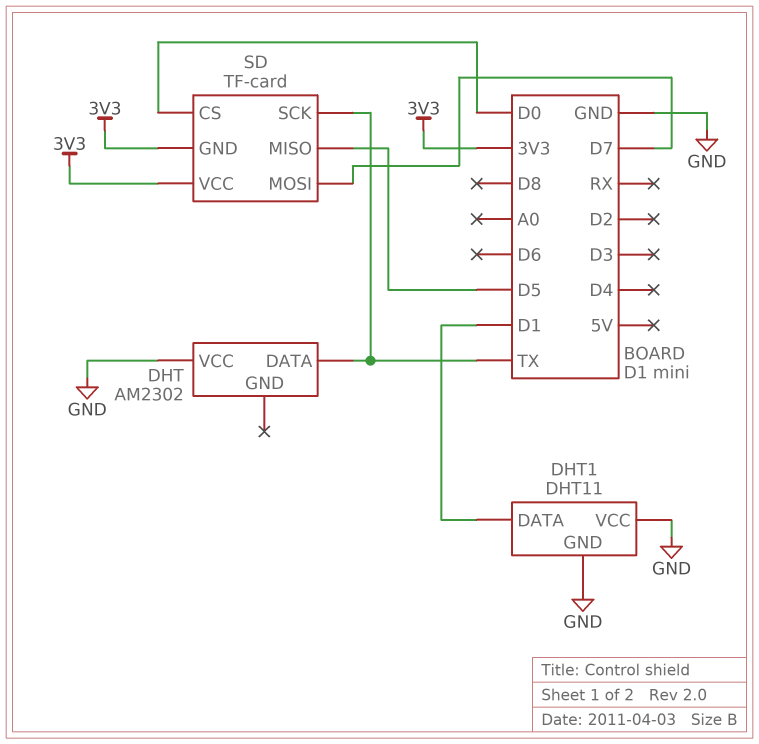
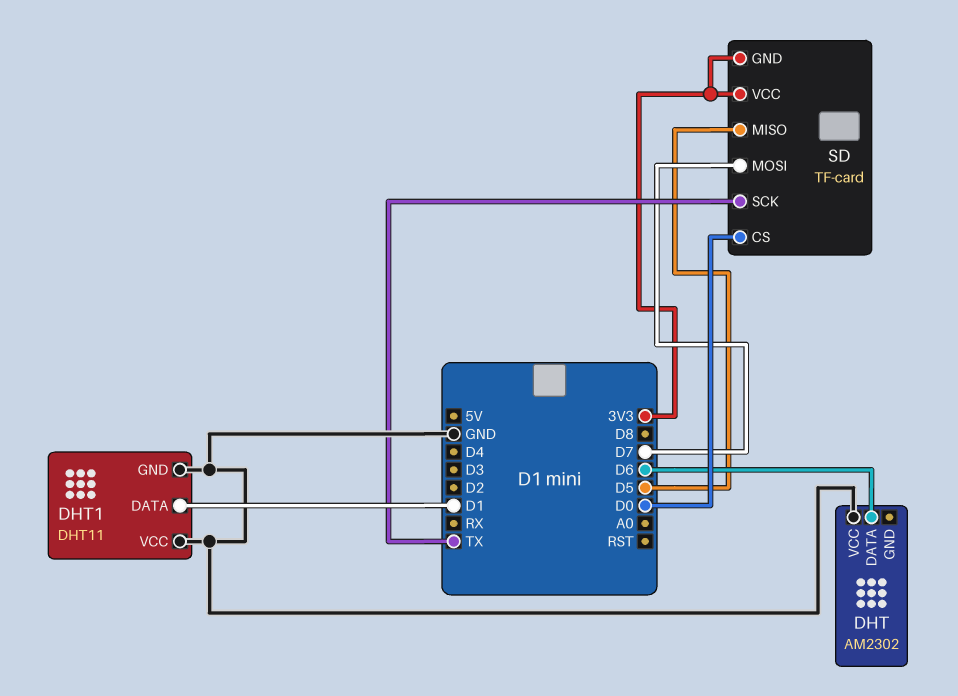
DHT pin DATA: TX -> D6

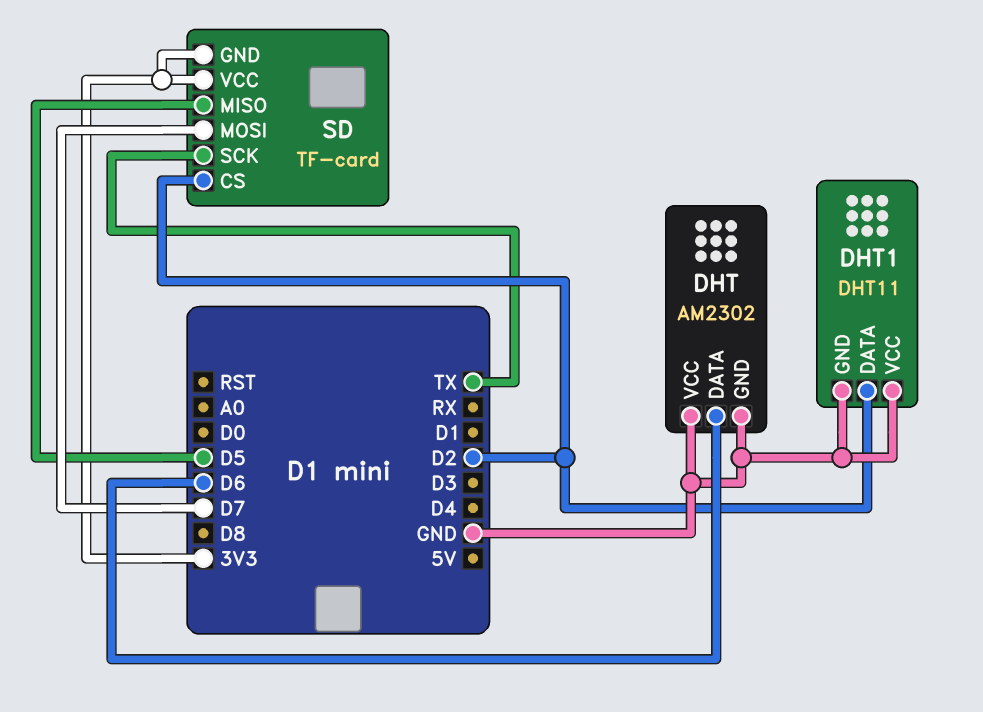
DHT pin GND: none -> GND
DHT1 pin DATA: D1 -> D2
SD pin CS: D0 -> D2

